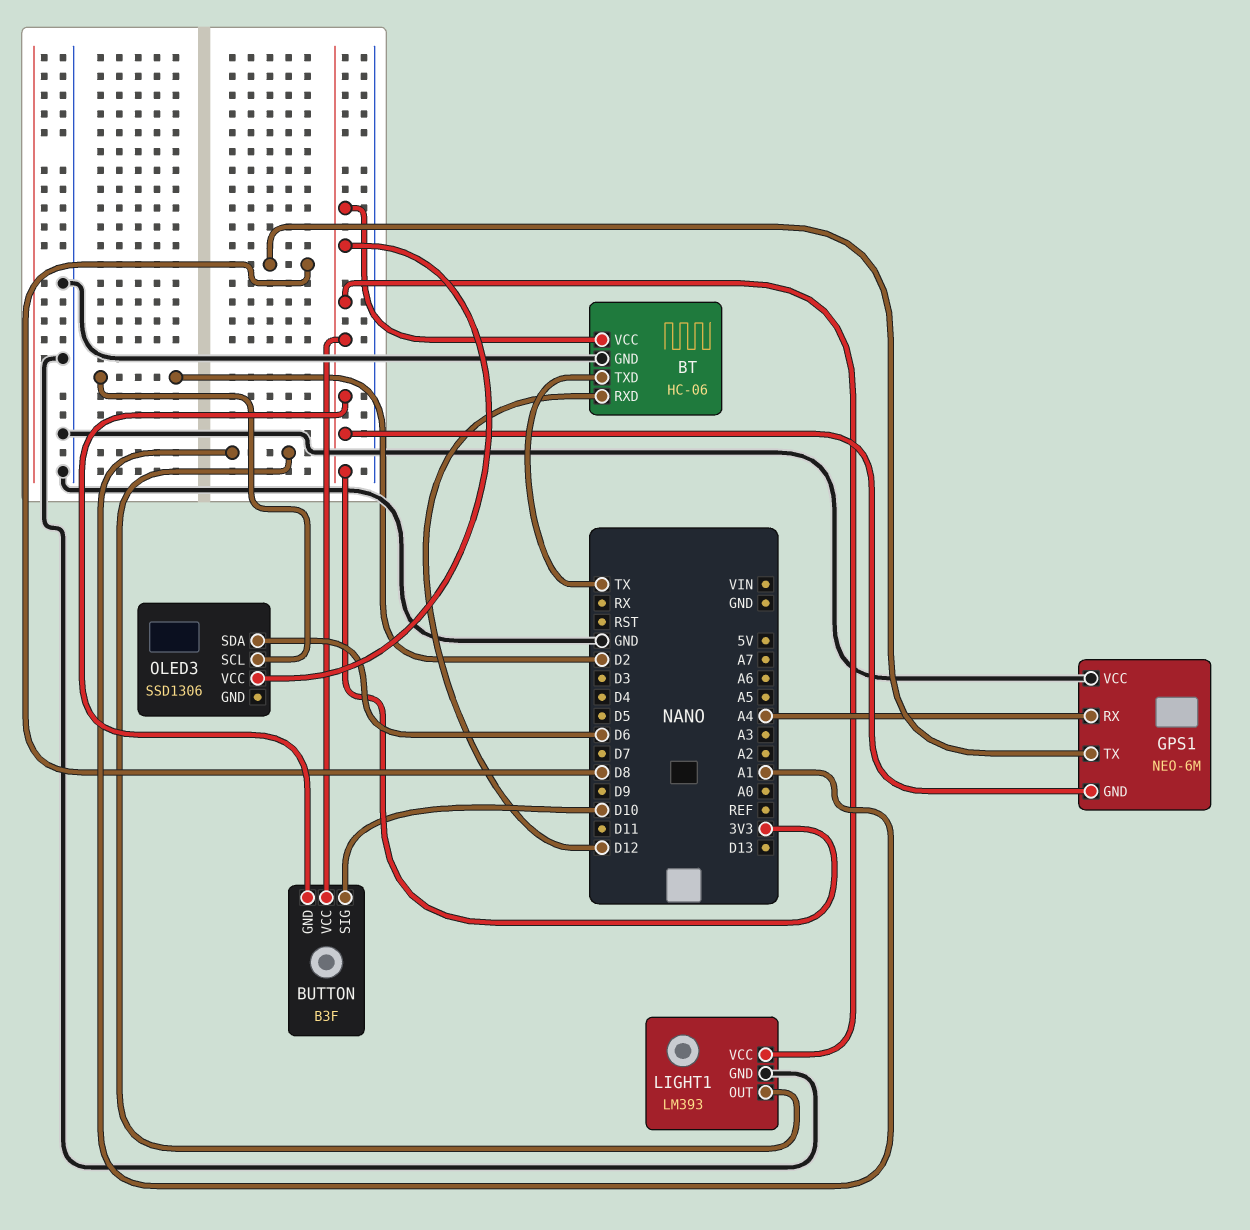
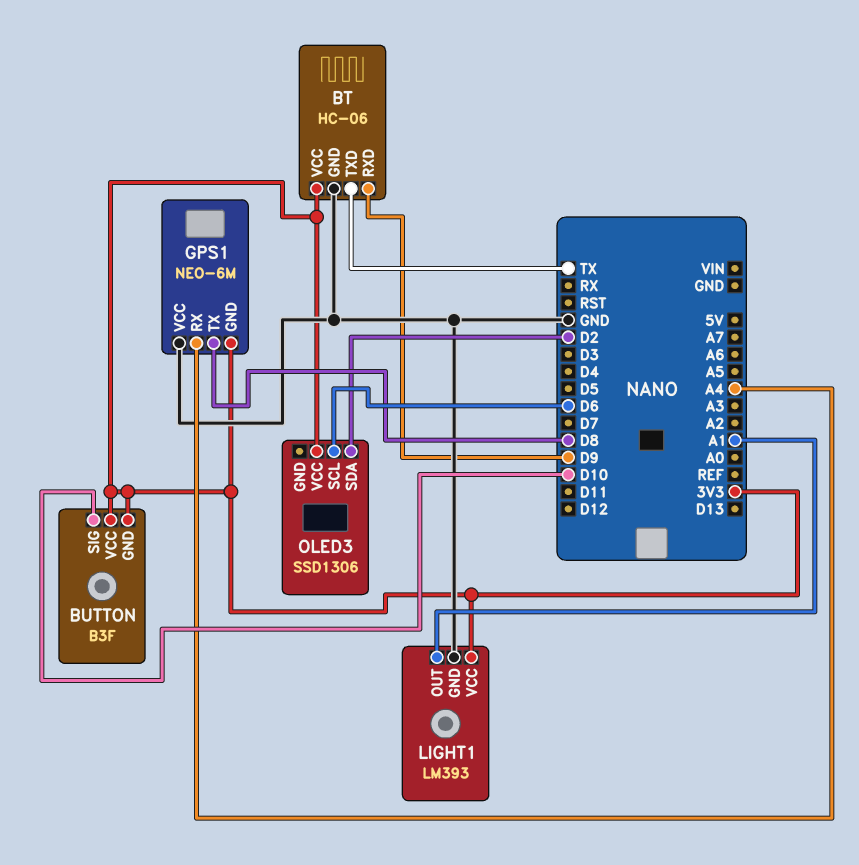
BT pin RXD: D12 -> D9
OLED3 pin SCL: D2 -> D6
OLED3 pin SDA: D6 -> D2

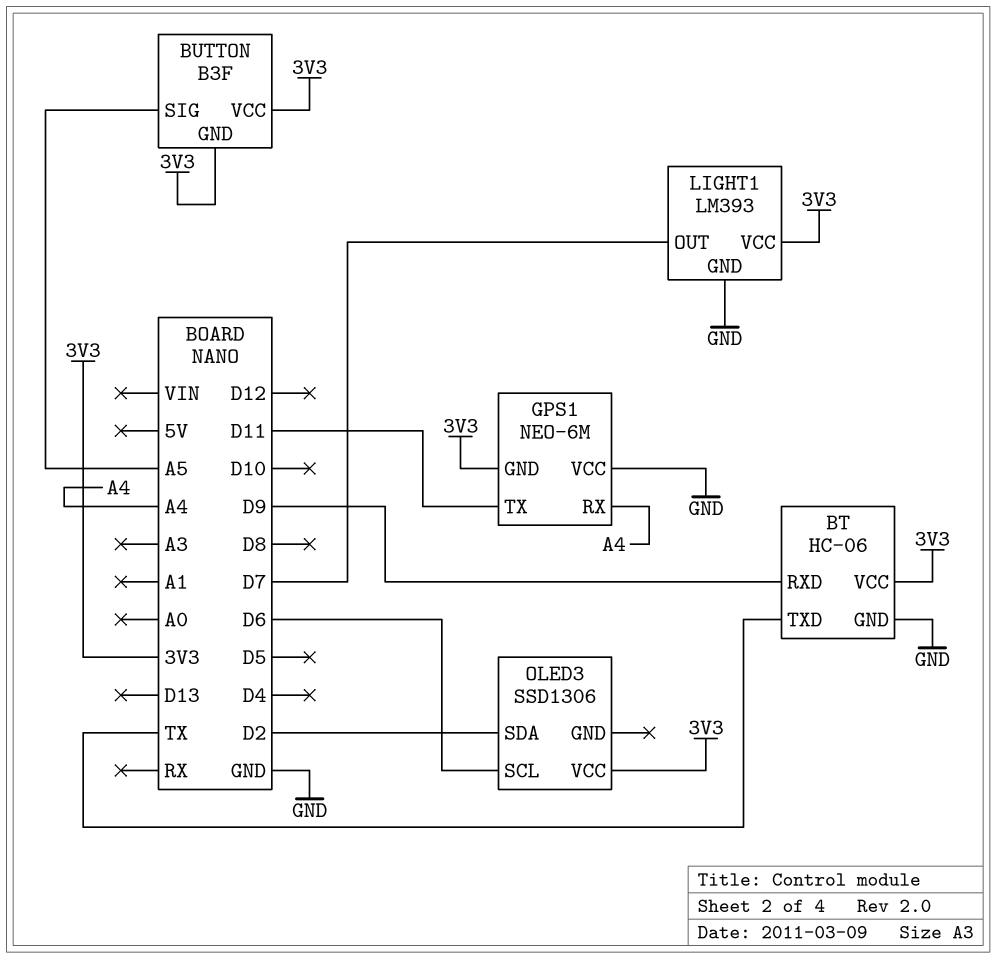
BUTTON pin SIG: D10 -> A5
GPS1 pin TX: D8 -> D11
LIGHT1 pin OUT: A1 -> D7

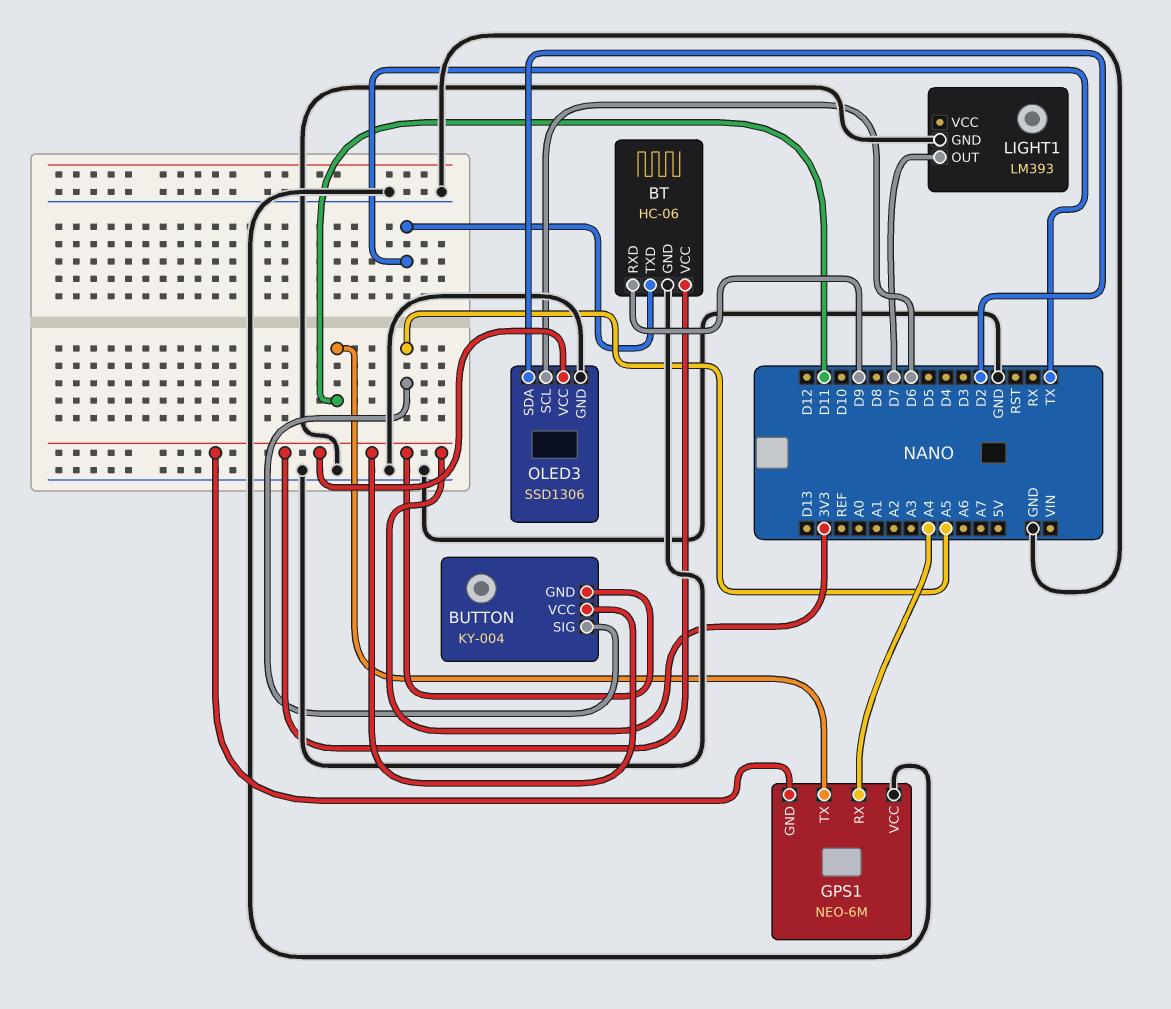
BUTTON: B3F -> KY-004
LIGHT1 pin VCC: 3V3 -> none
OLED3 pin GND: none -> GND

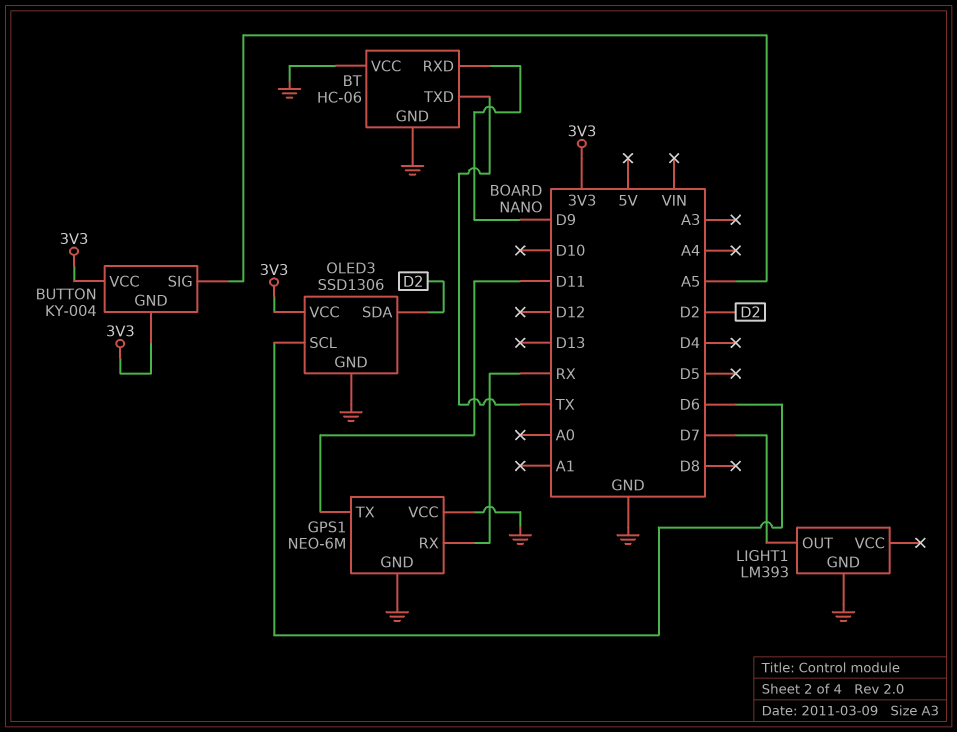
BT pin VCC: 3V3 -> GND
GPS1 pin GND: 3V3 -> GND
GPS1 pin RX: A4 -> RX

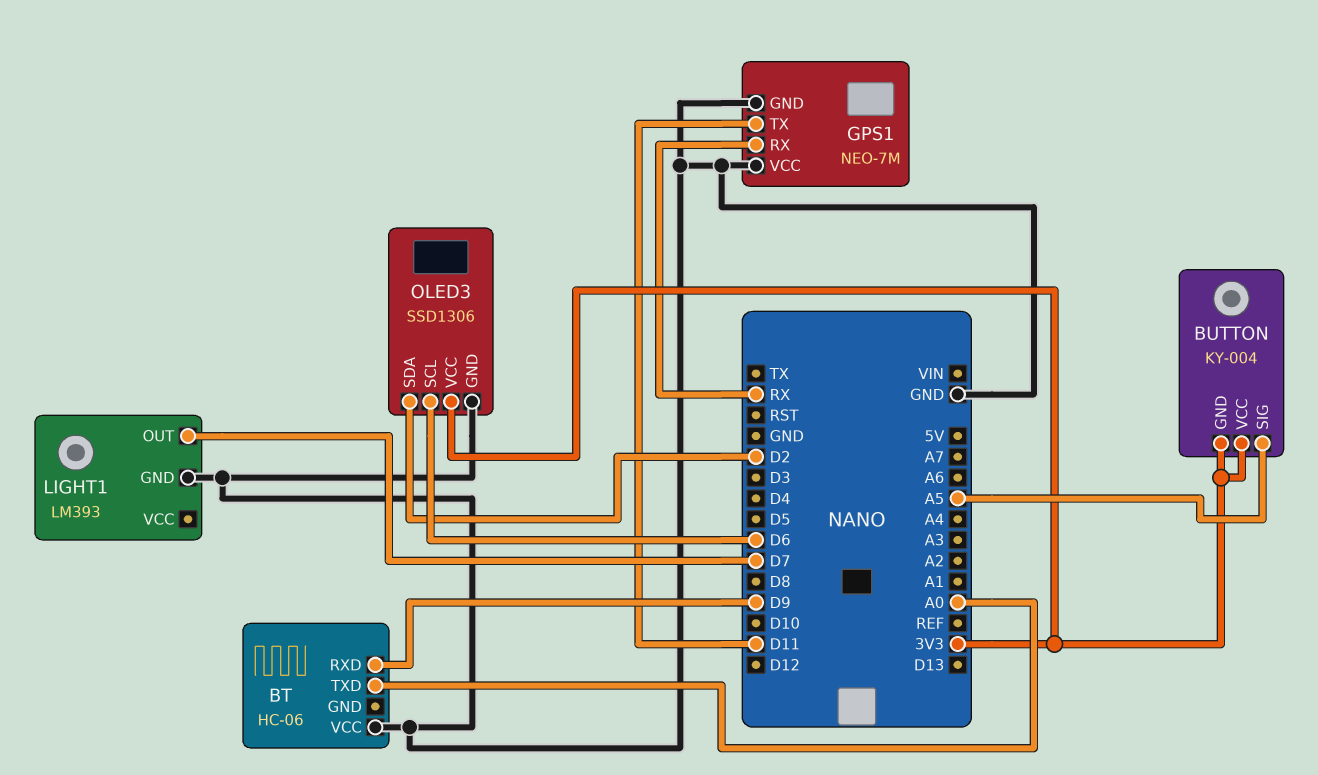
BT pin GND: GND -> none
BT pin TXD: TX -> A0
GPS1: NEO-6M -> NEO-7M

